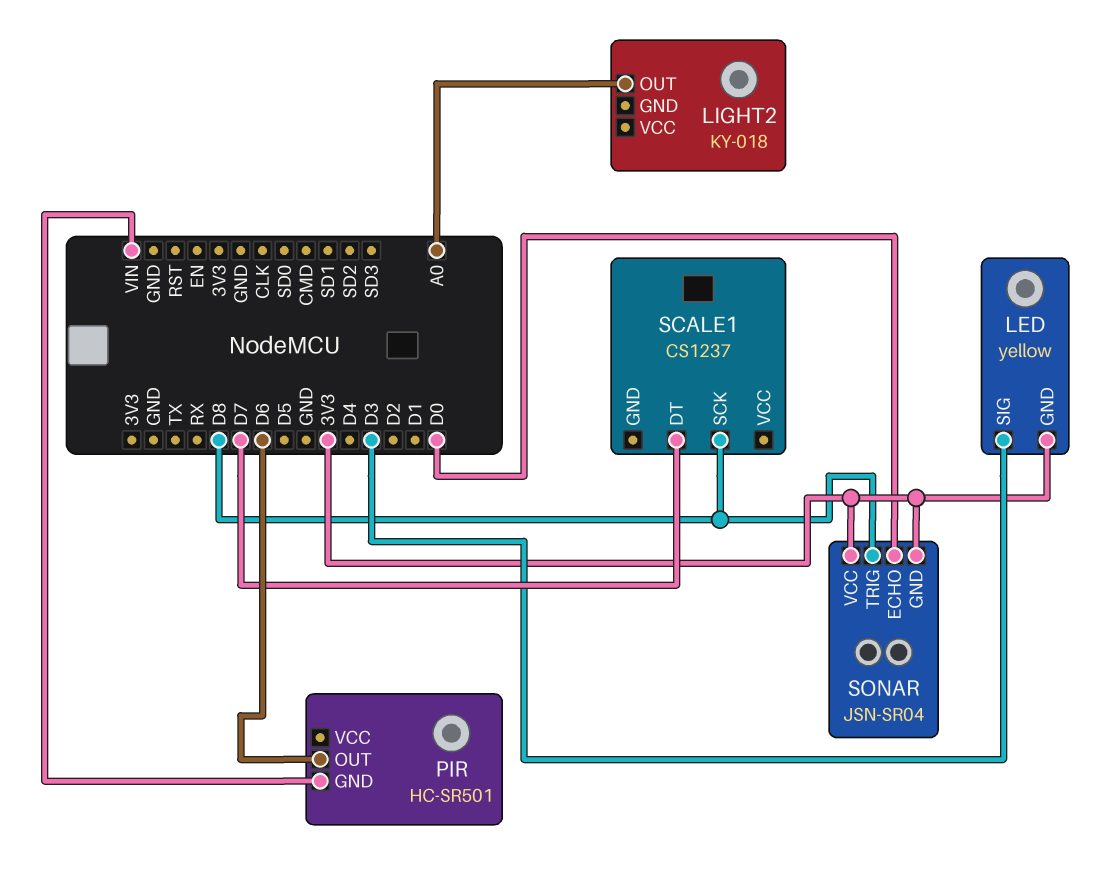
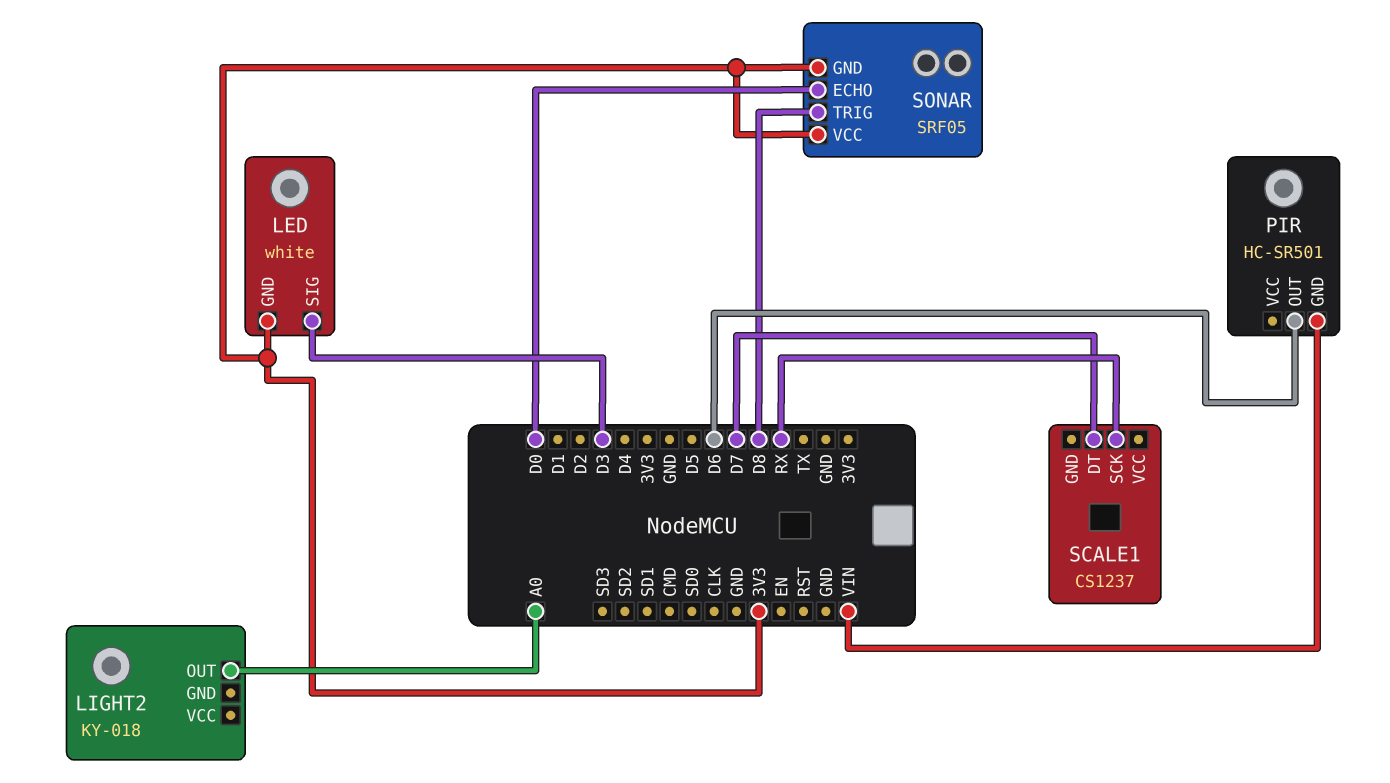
LED: yellow -> white
SCALE1 pin SCK: D8 -> RX
SONAR: JSN-SR04 -> SRF05

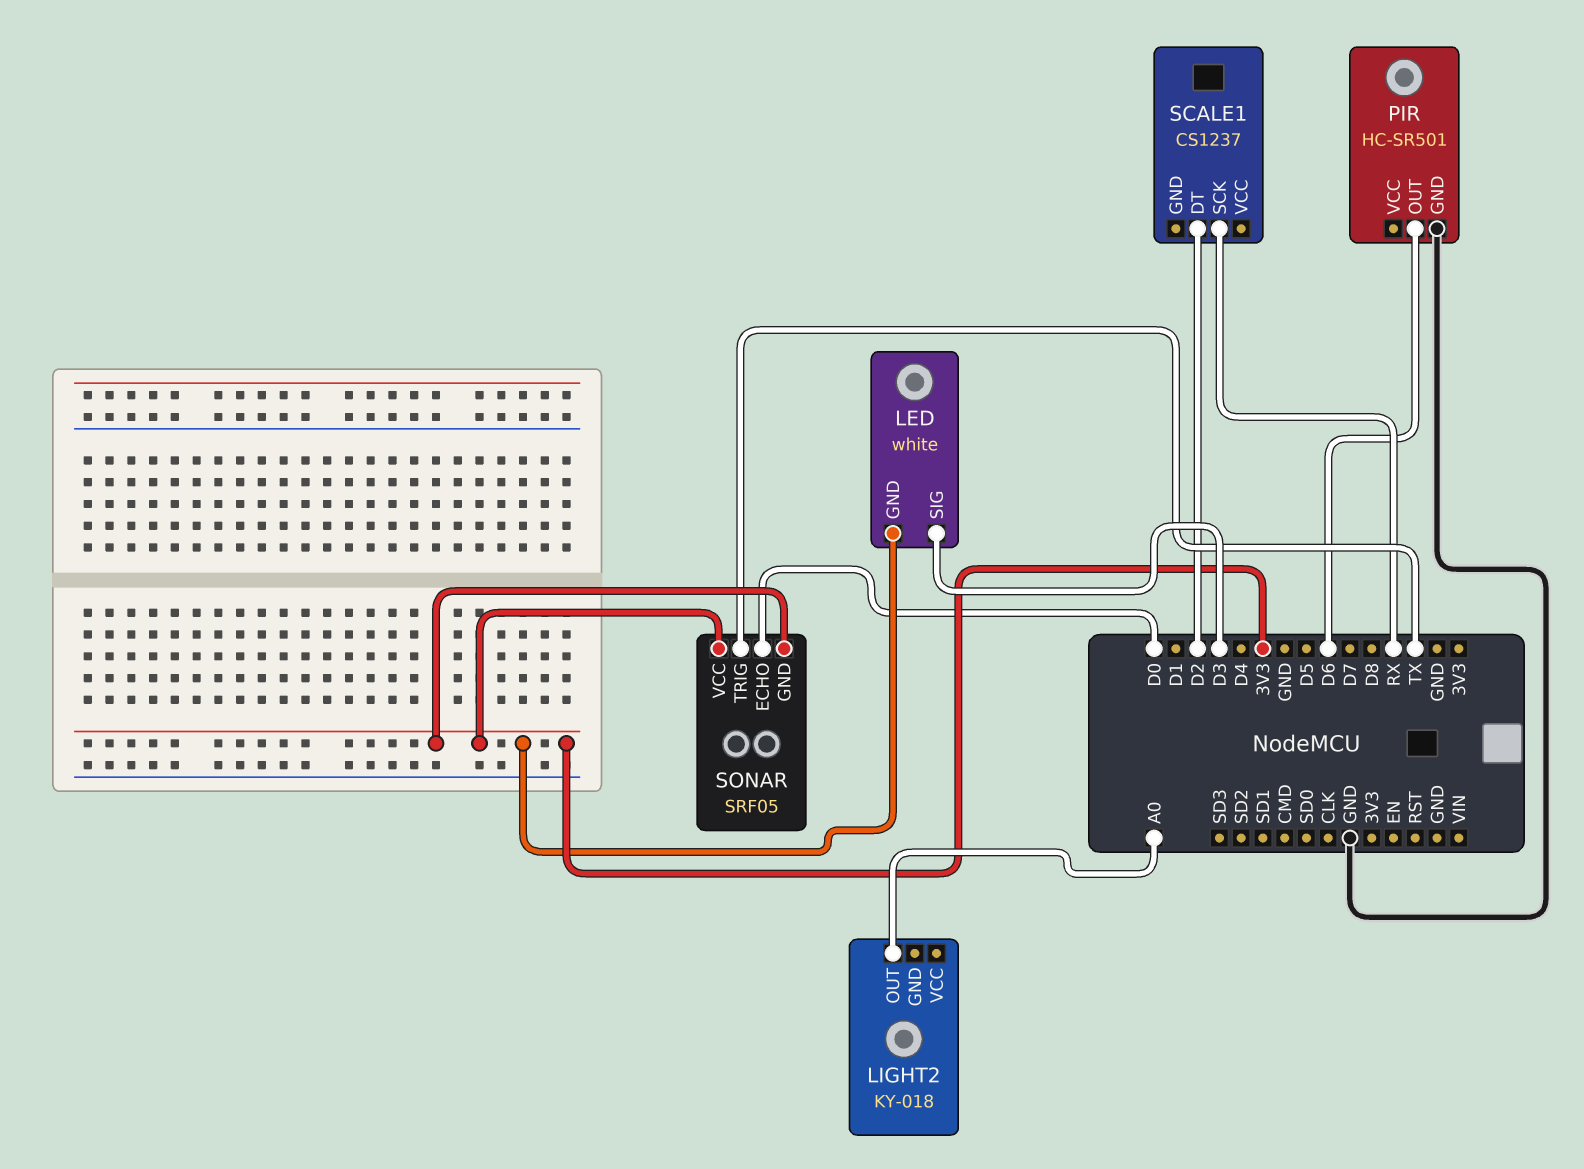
PIR pin GND: VIN -> GND
SCALE1 pin DT: D7 -> D2
SONAR pin TRIG: D8 -> TX

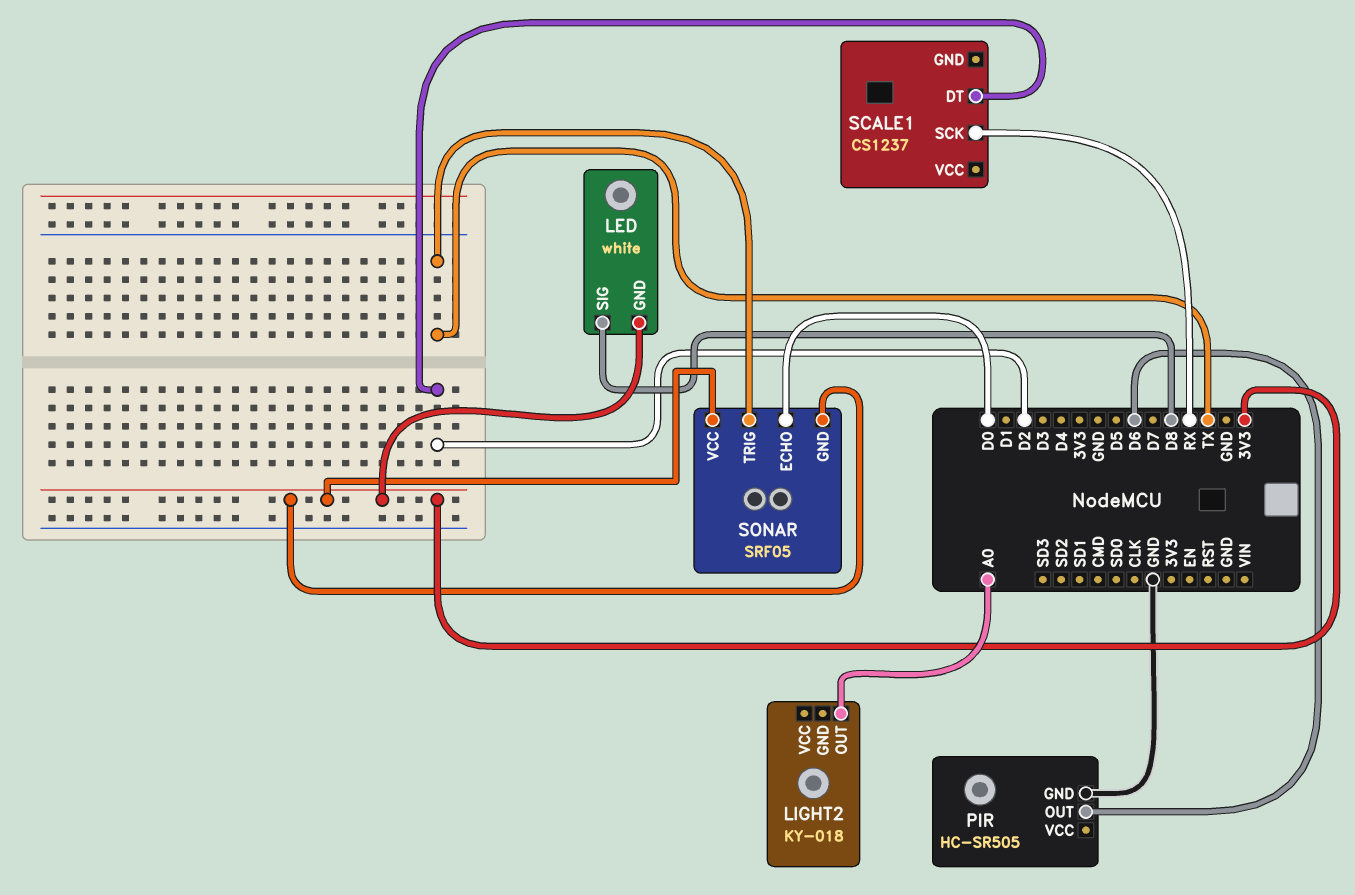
LED pin SIG: D3 -> D8
PIR: HC-SR501 -> HC-SR505

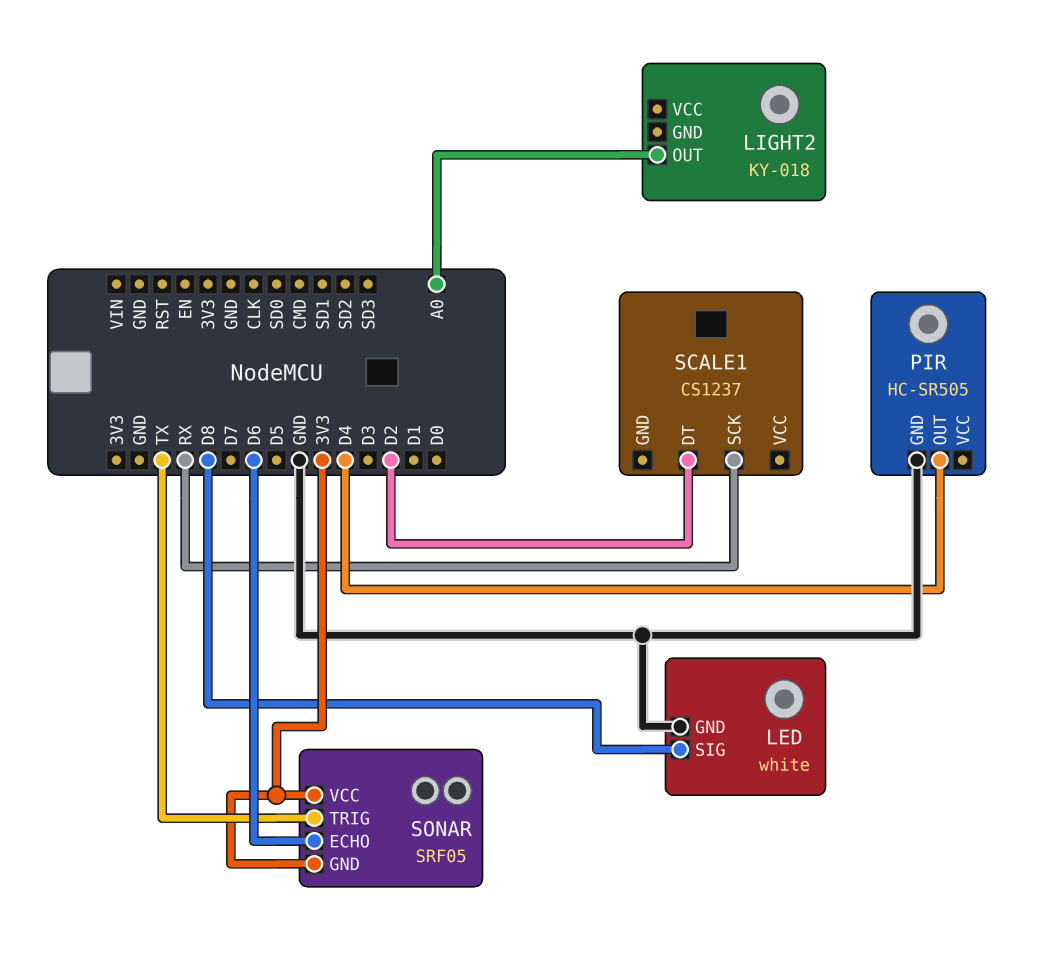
LED pin GND: 3V3 -> GND
PIR pin OUT: D6 -> D4
SONAR pin ECHO: D0 -> D6

